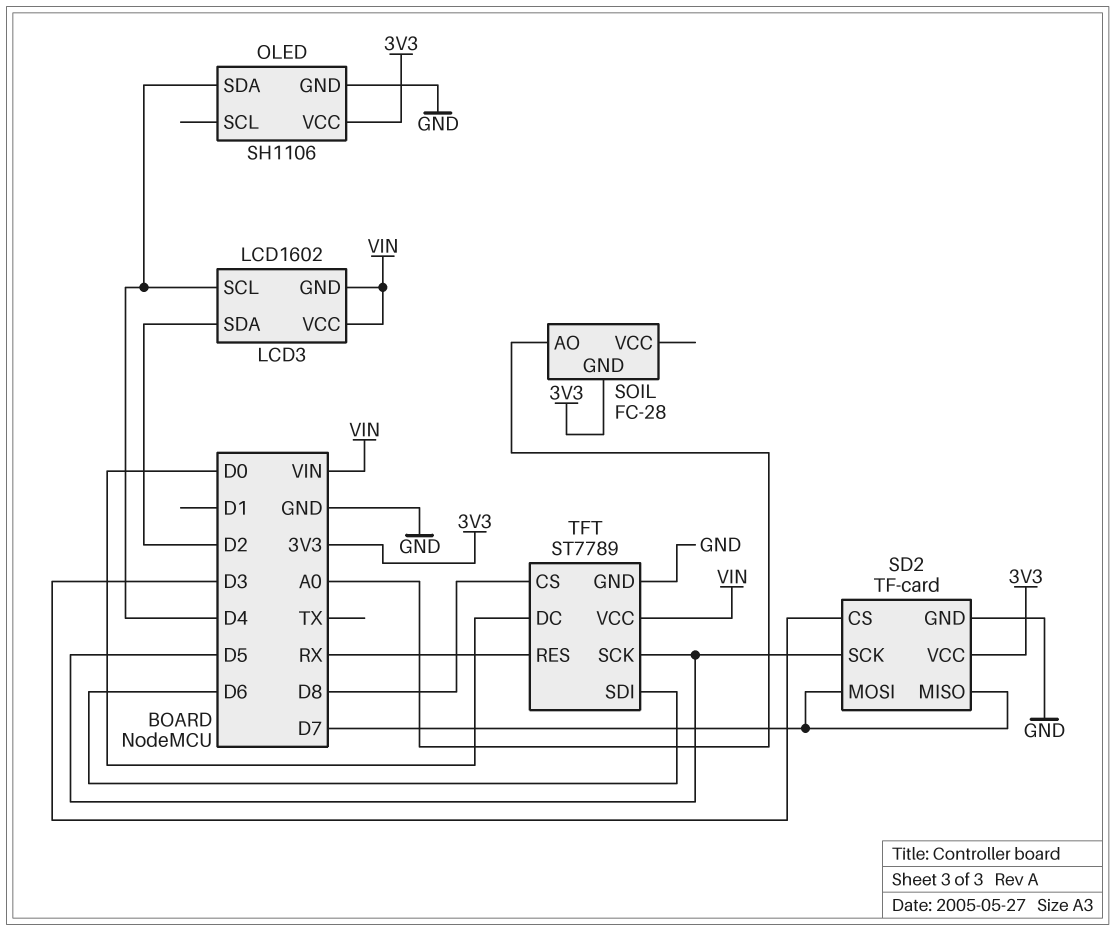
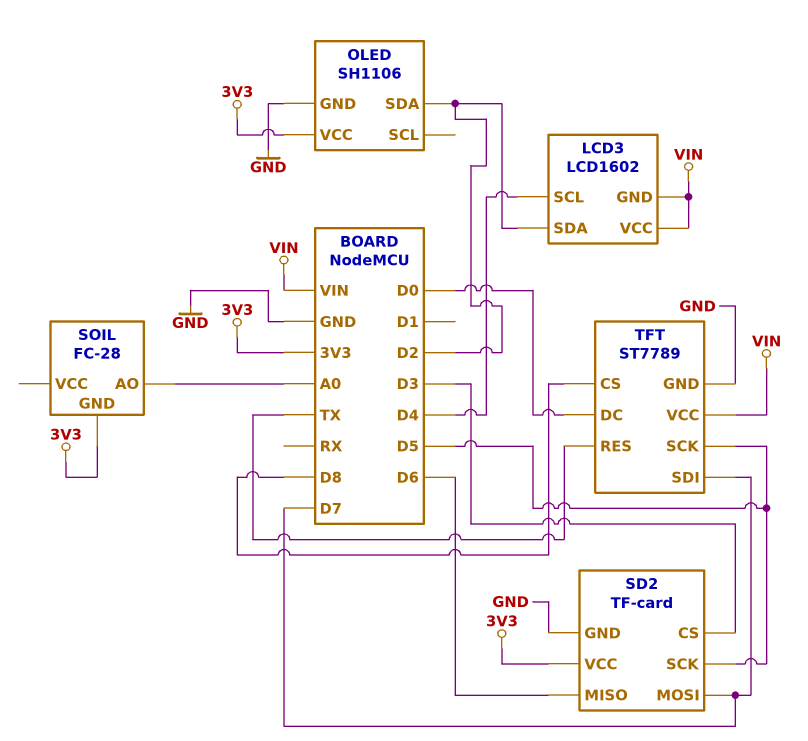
OLED pin SDA: D4 -> D2
SD2 pin MISO: D7 -> D6
TFT pin RES: RX -> TX
TFT pin SDI: D6 -> D7

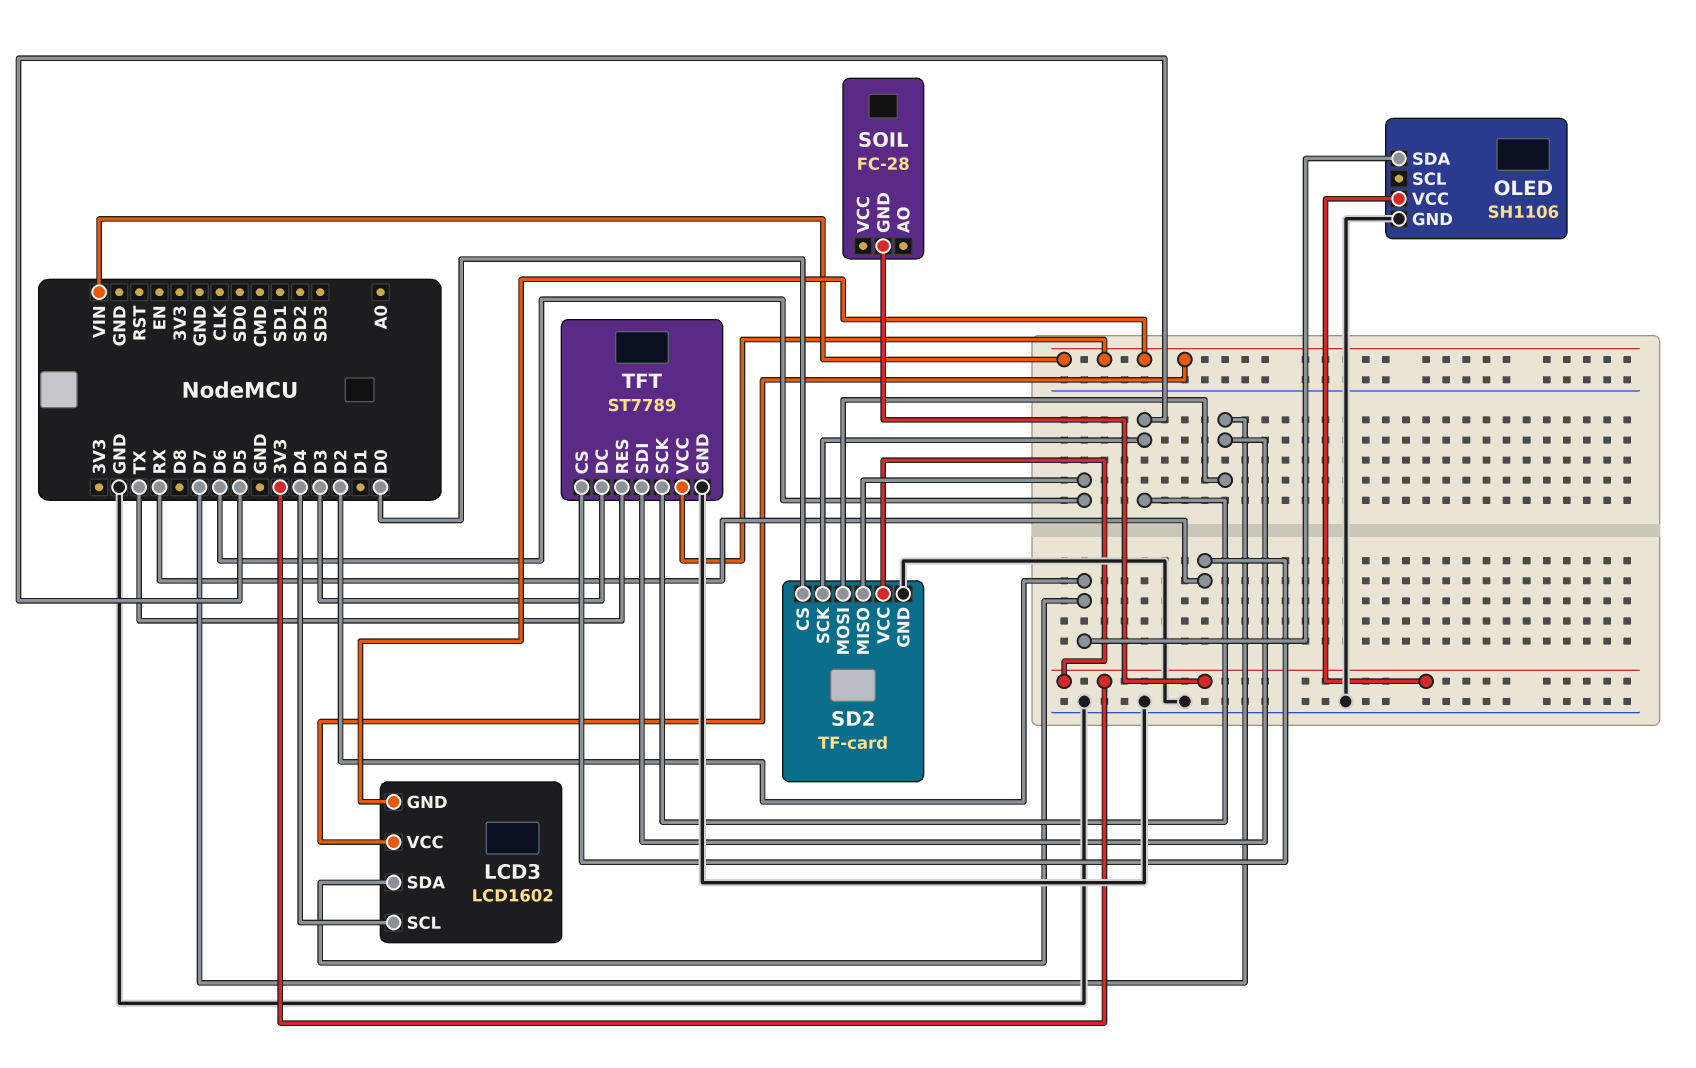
SD2 pin CS: D3 -> D0
SOIL pin AO: A0 -> none
TFT pin CS: D8 -> RX
TFT pin DC: D0 -> D3

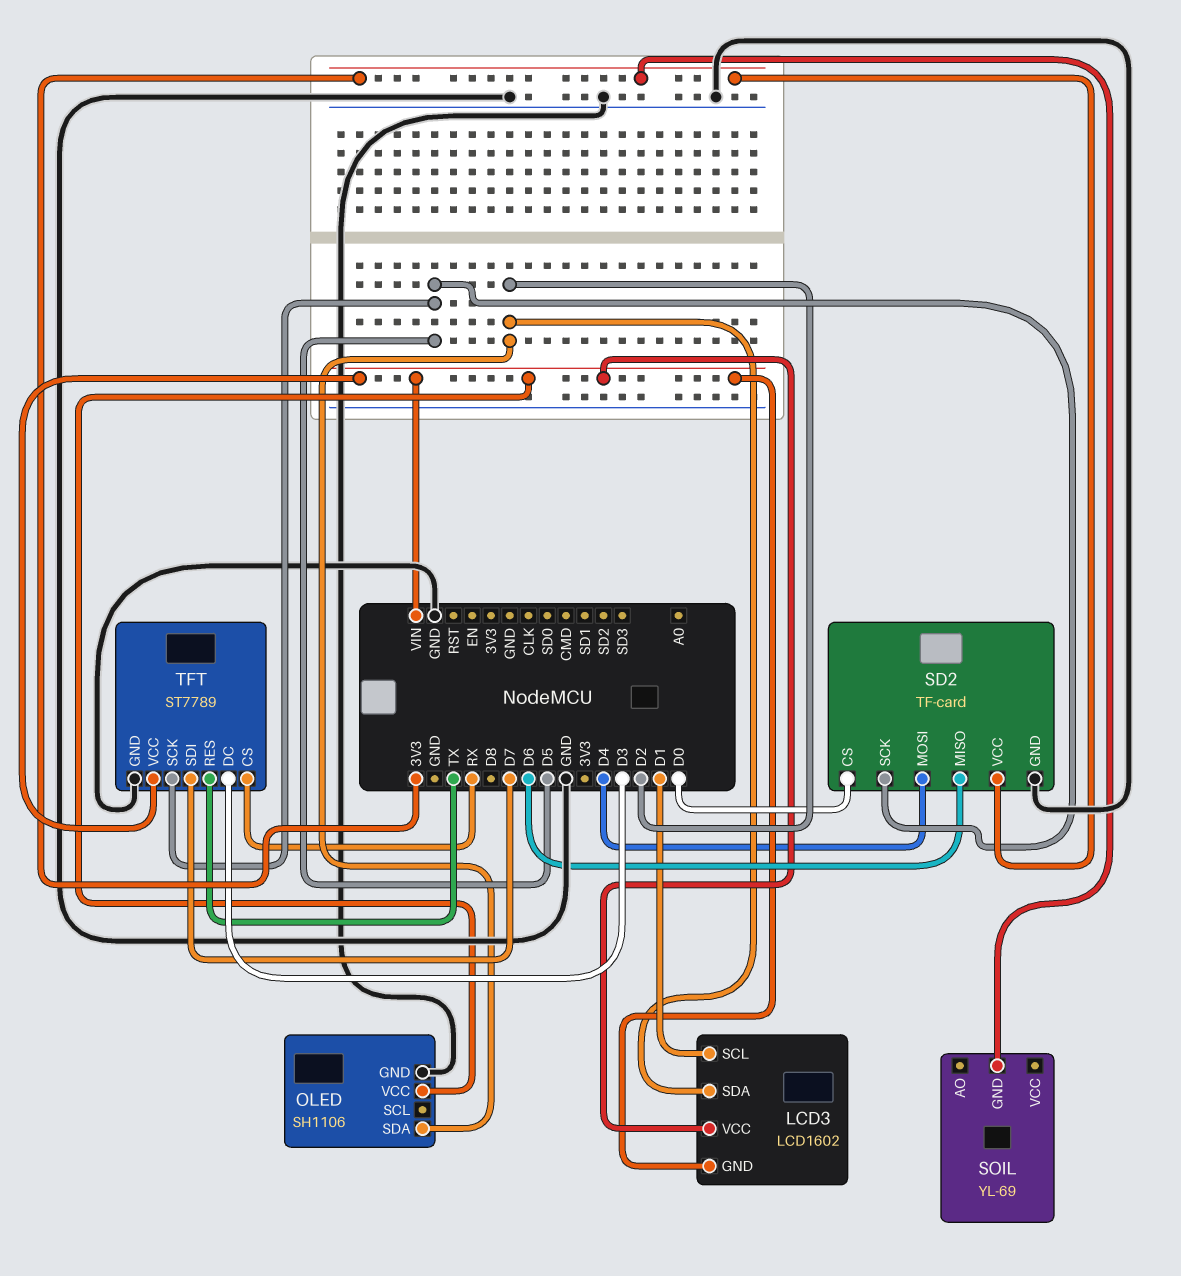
LCD3 pin SCL: D4 -> D1
OLED pin VCC: 3V3 -> VIN
SD2 pin MOSI: D7 -> D4
SOIL: FC-28 -> YL-69

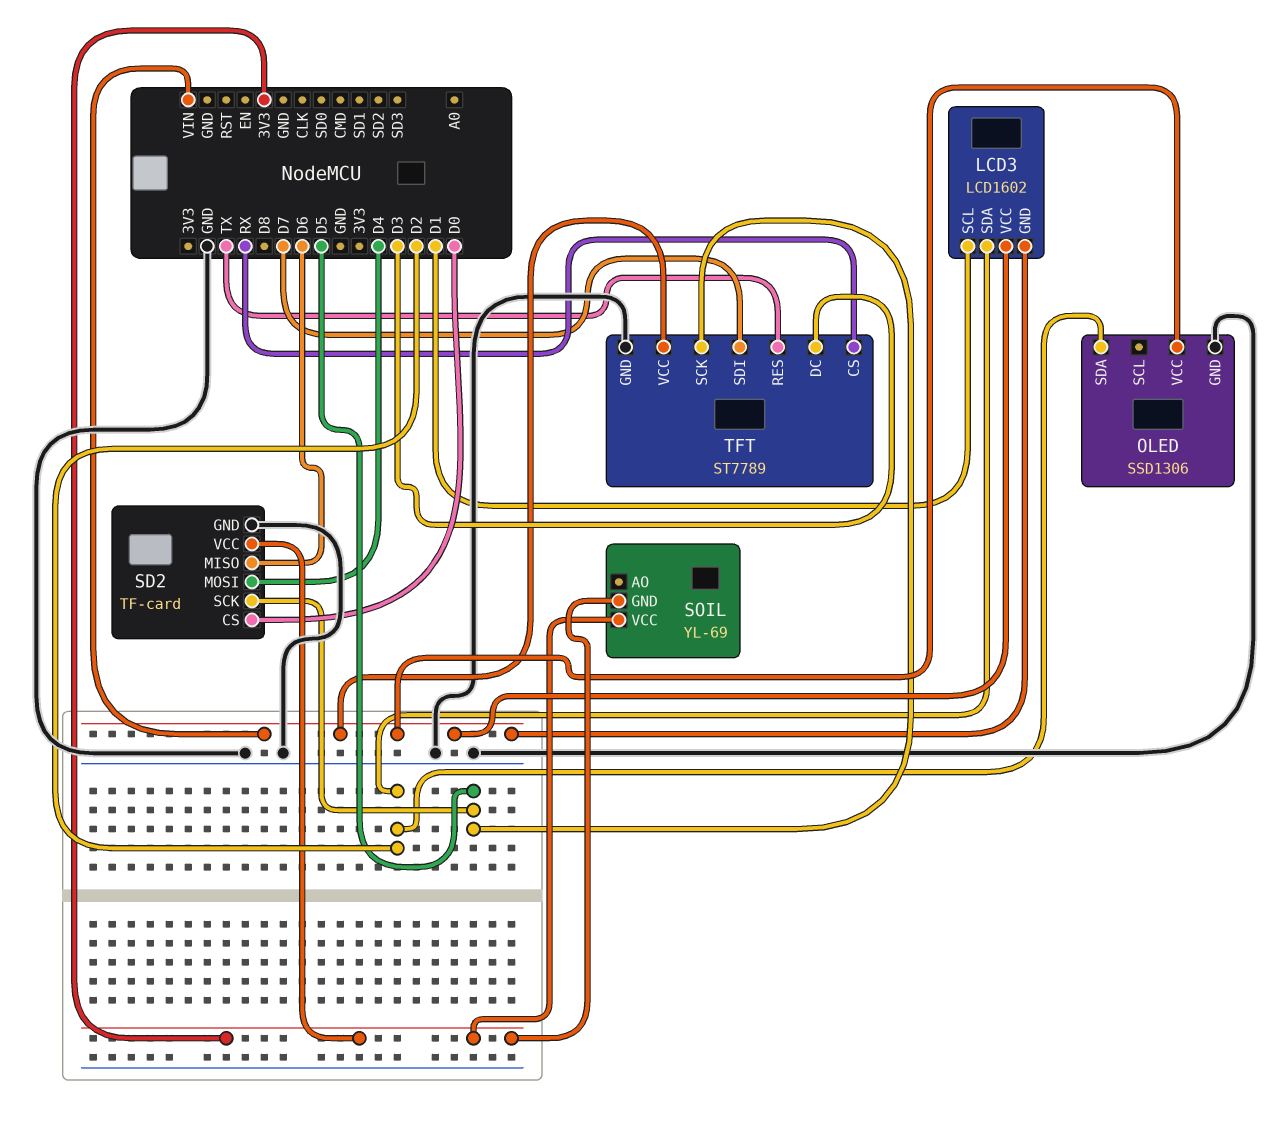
OLED: SH1106 -> SSD1306
SOIL pin VCC: none -> 3V3

